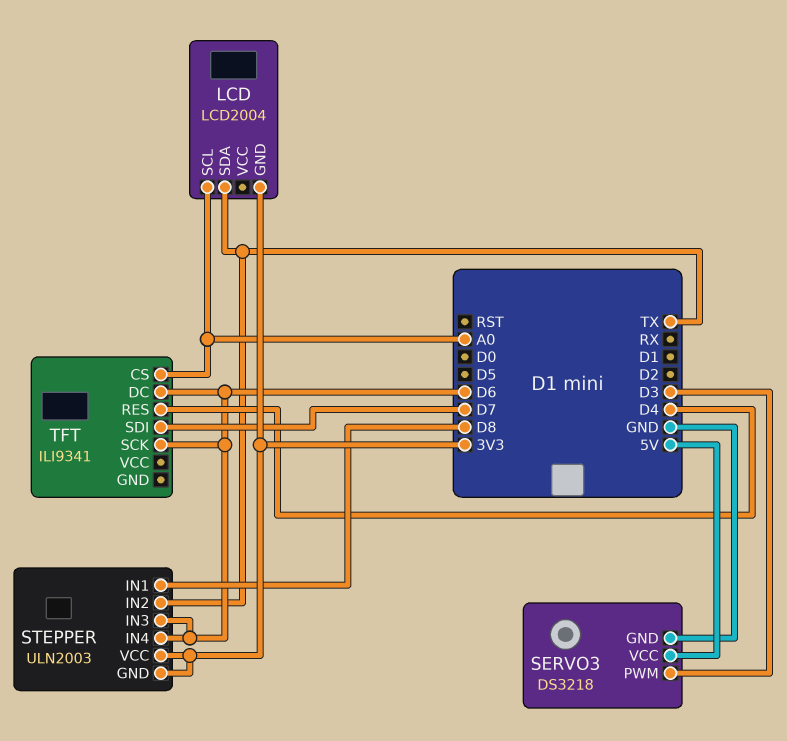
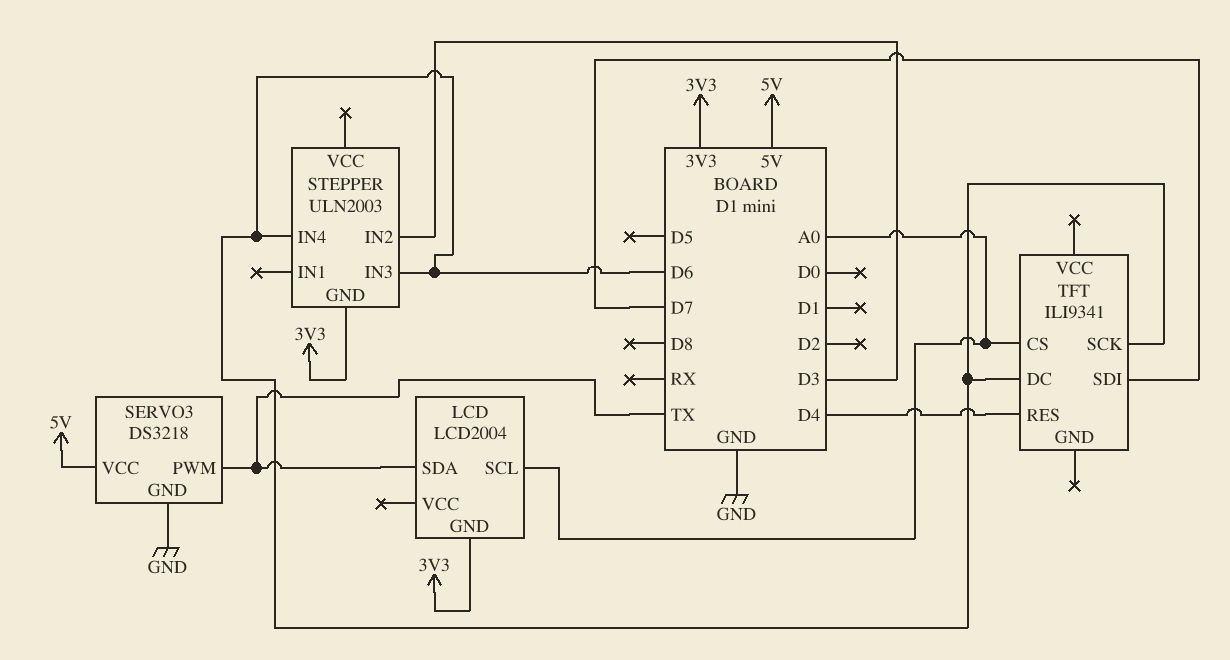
SERVO3 pin PWM: D3 -> TX
STEPPER pin IN1: D8 -> none
STEPPER pin IN2: TX -> D3
STEPPER pin VCC: 3V3 -> none

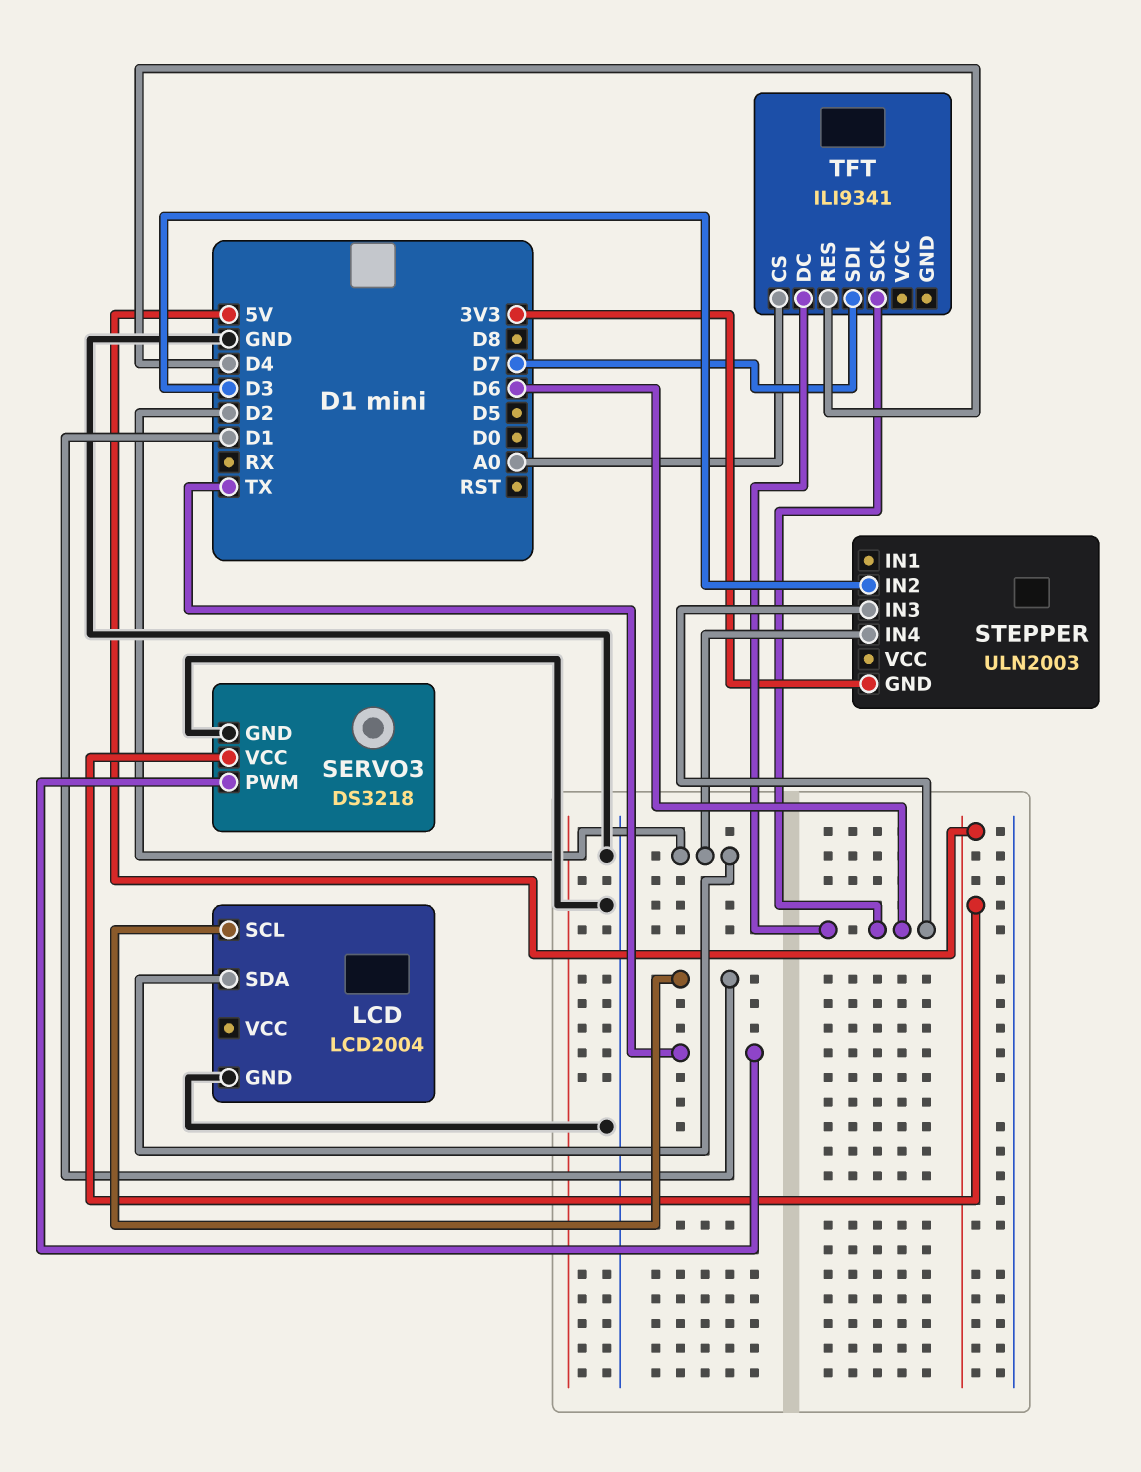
LCD pin GND: 3V3 -> GND
LCD pin SCL: A0 -> D1
LCD pin SDA: TX -> D2
STEPPER pin IN4: D6 -> D2

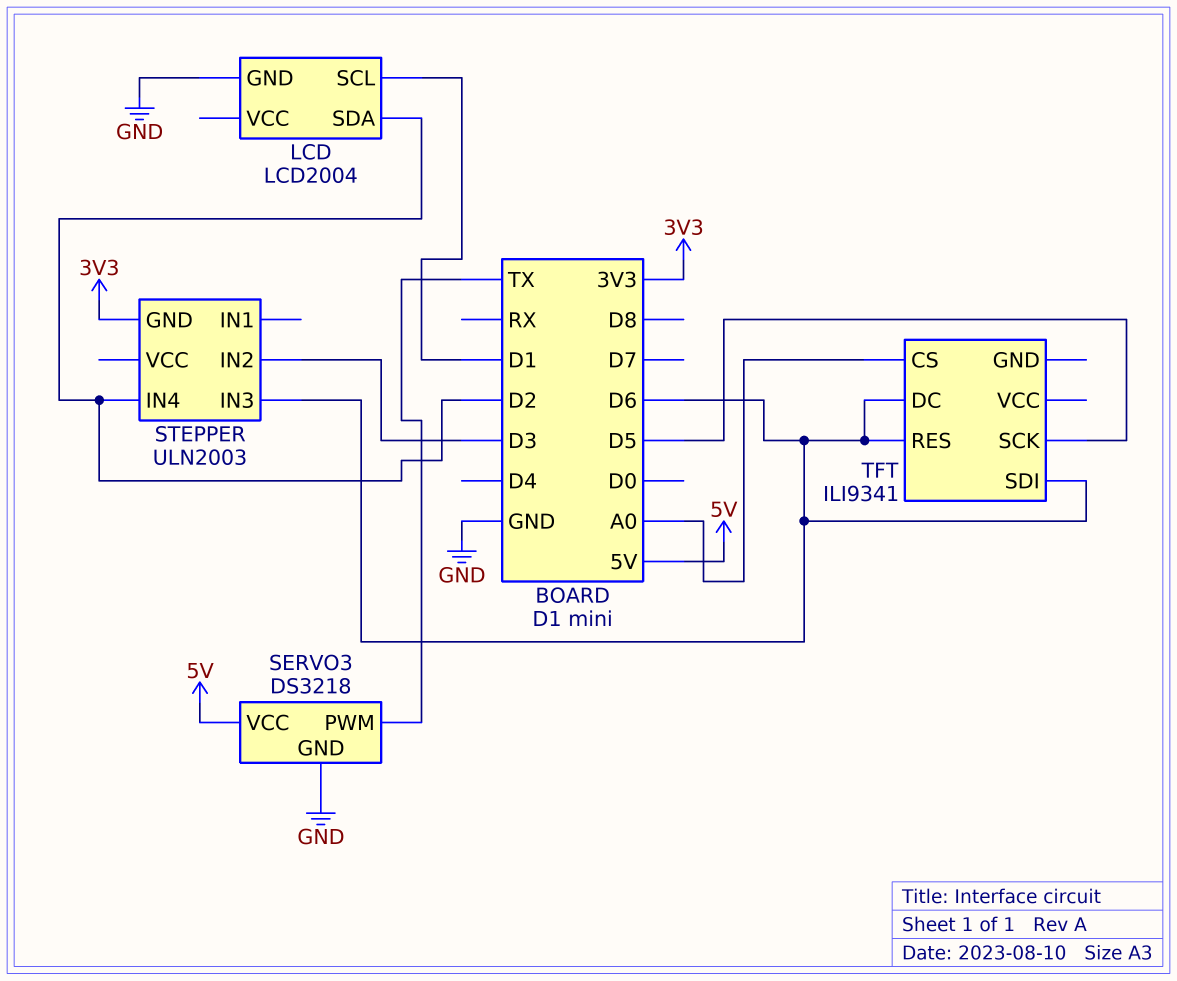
TFT pin RES: D4 -> D6
TFT pin SCK: D6 -> D5
TFT pin SDI: D7 -> D6

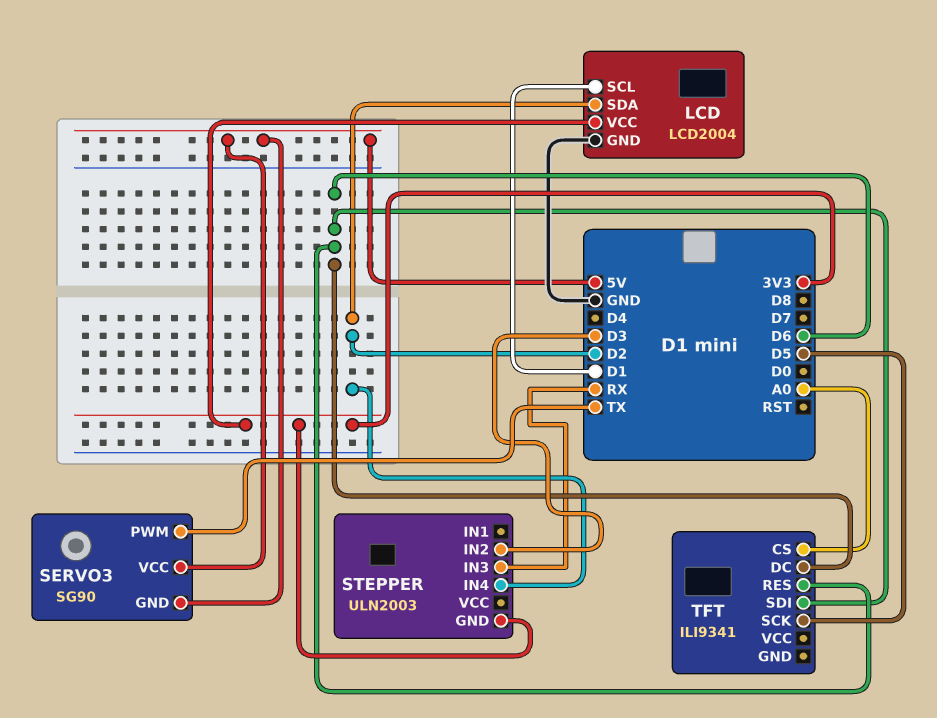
LCD pin VCC: none -> 3V3
SERVO3: DS3218 -> SG90
SERVO3 pin GND: GND -> 5V
STEPPER pin IN3: D6 -> RX

